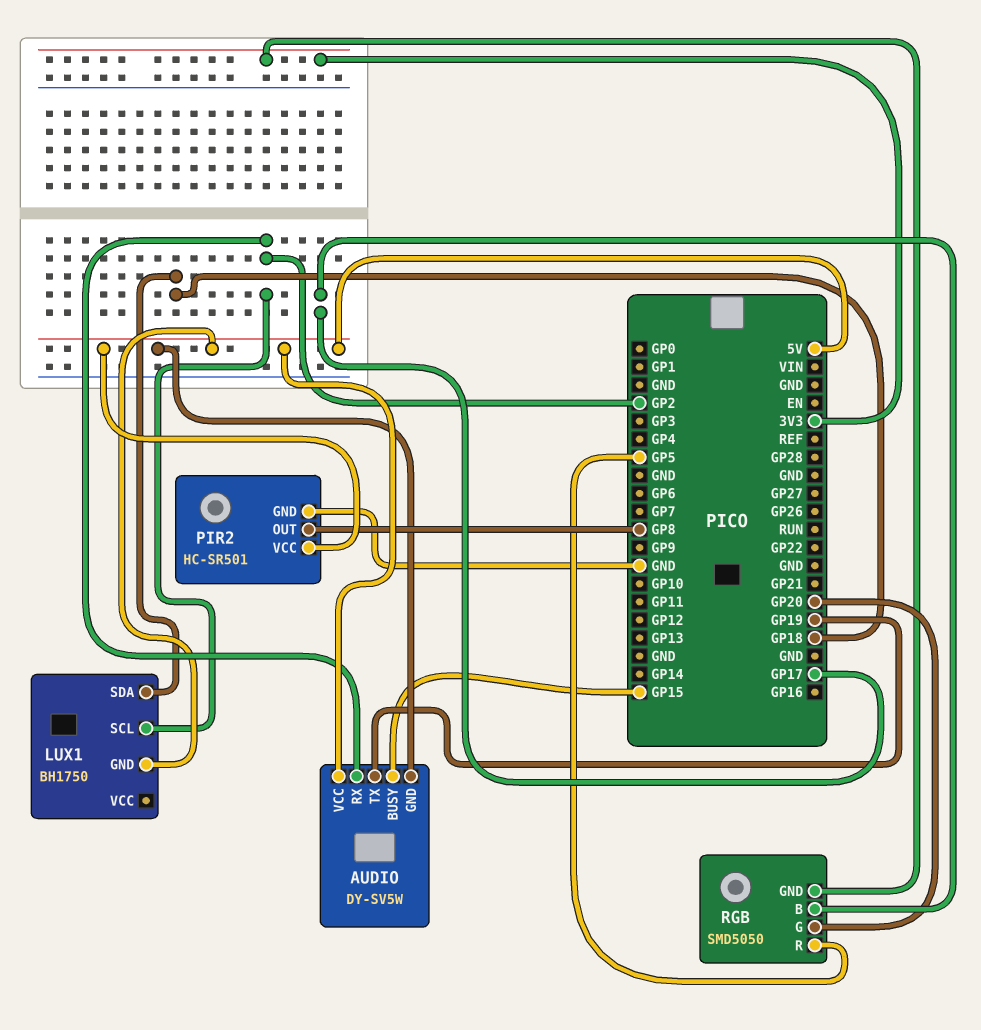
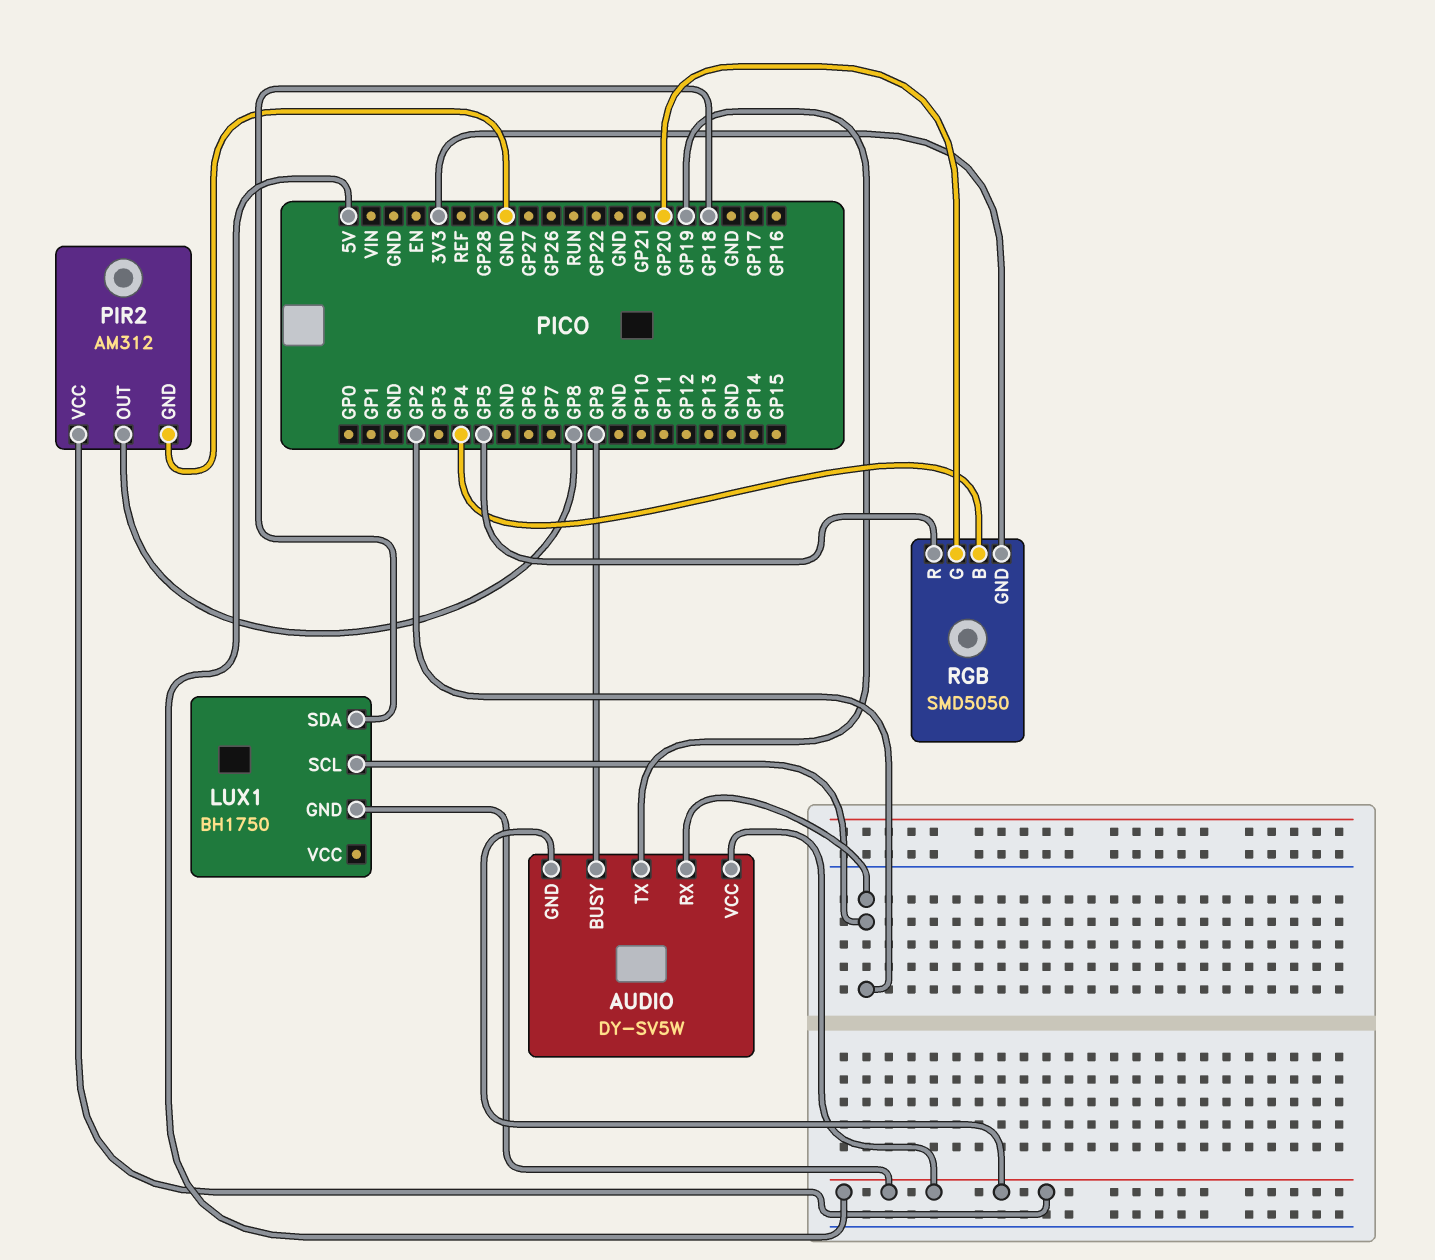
AUDIO pin BUSY: GP15 -> GP9
PIR2: HC-SR501 -> AM312
RGB pin B: GP17 -> GP4

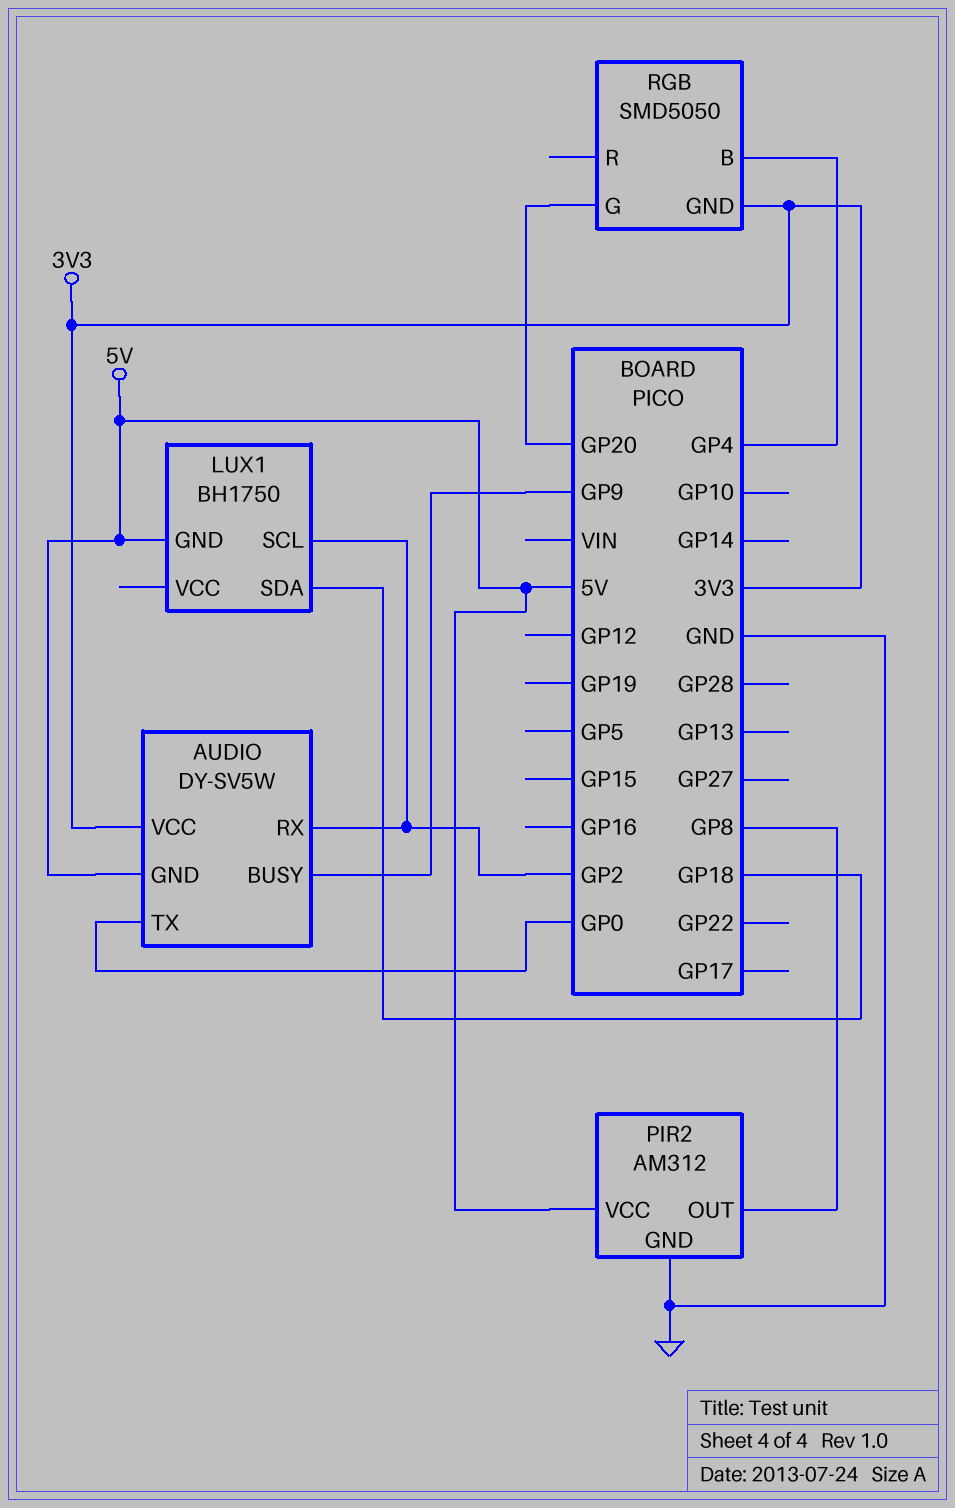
AUDIO pin TX: GP19 -> GP0
AUDIO pin VCC: 5V -> 3V3
RGB pin R: GP5 -> none

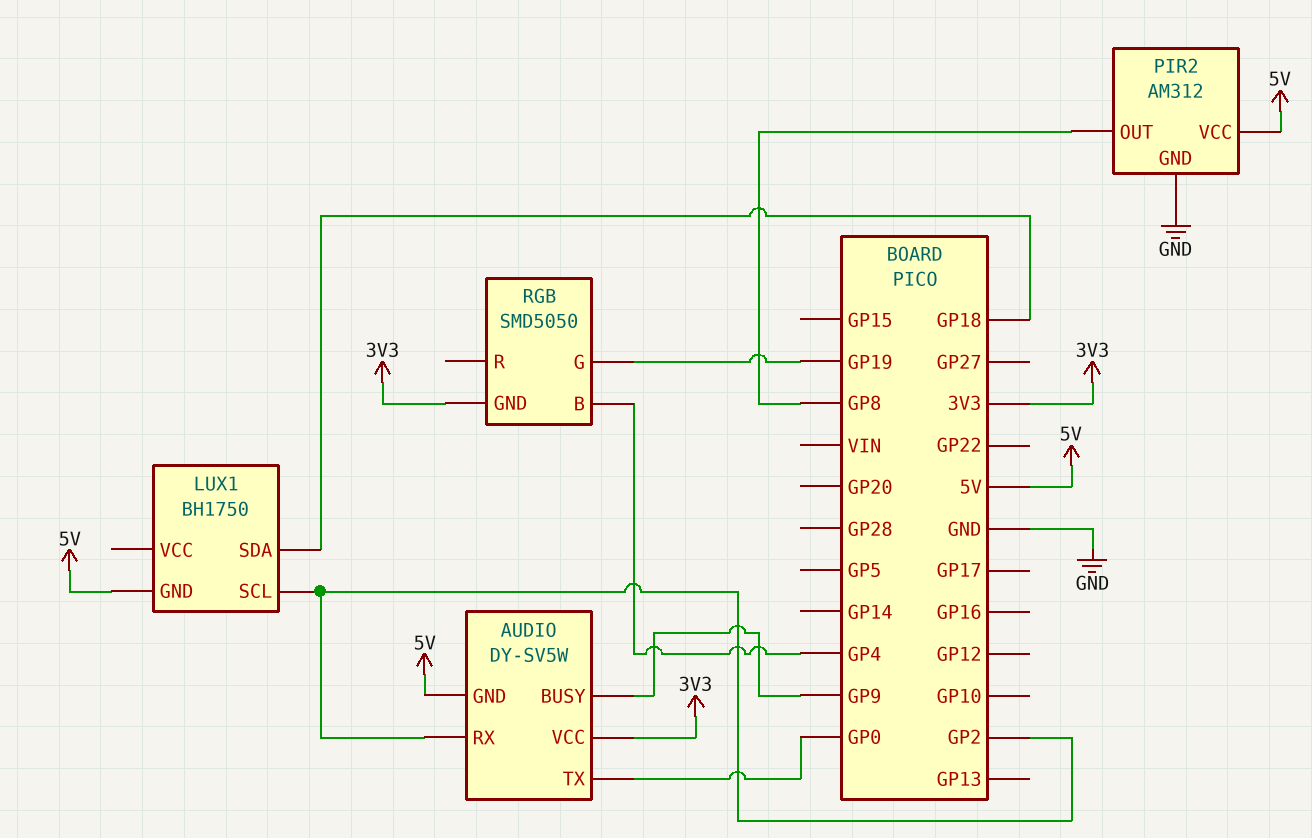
RGB pin G: GP20 -> GP19

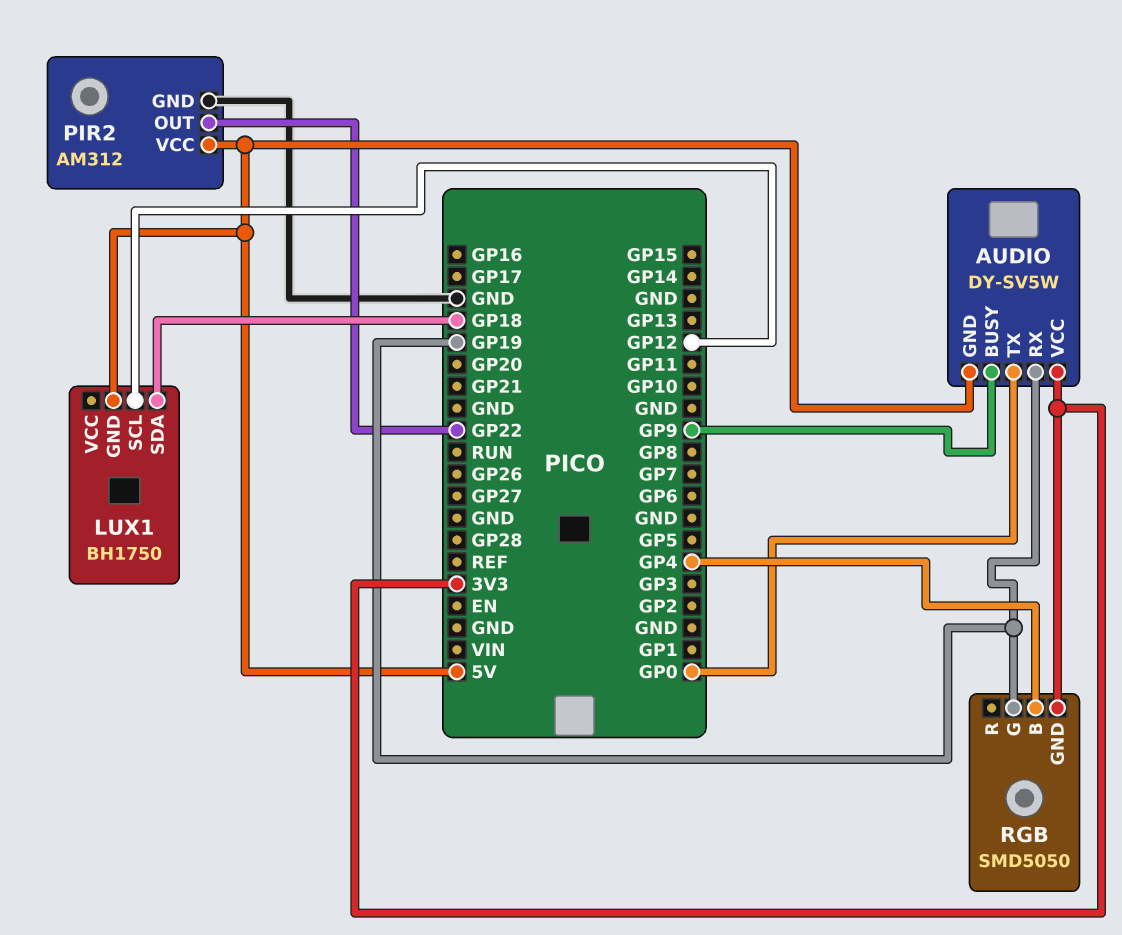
AUDIO pin RX: GP2 -> GP19
LUX1 pin SCL: GP2 -> GP12
PIR2 pin OUT: GP8 -> GP22

